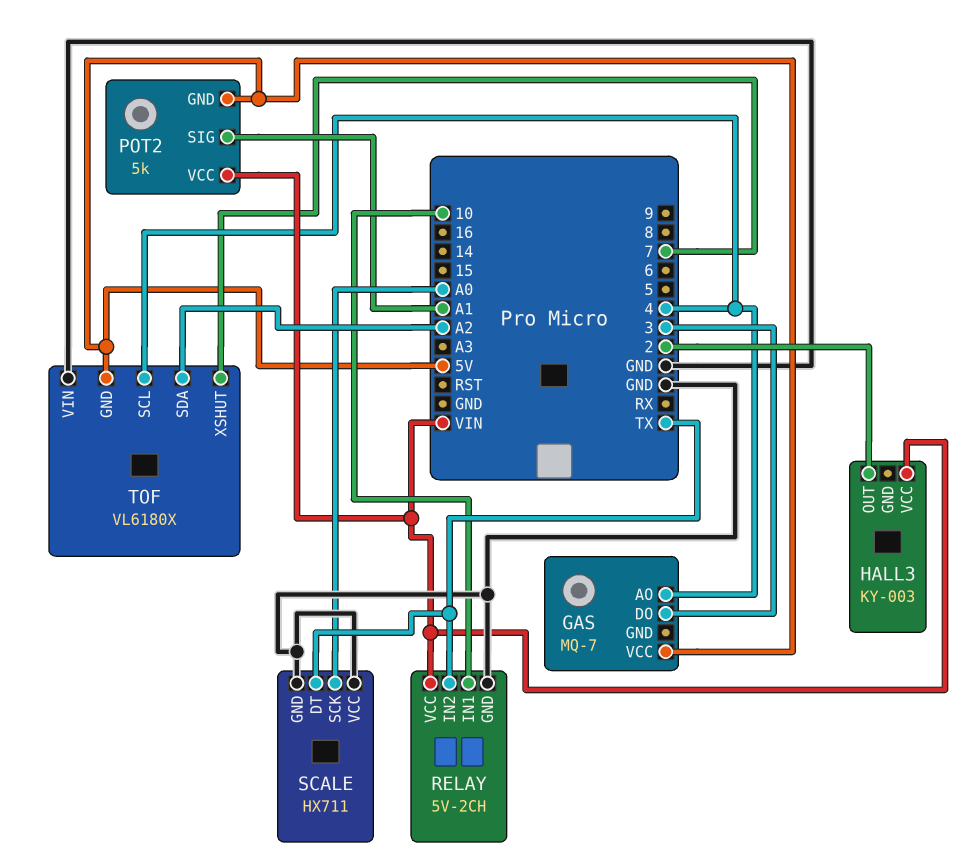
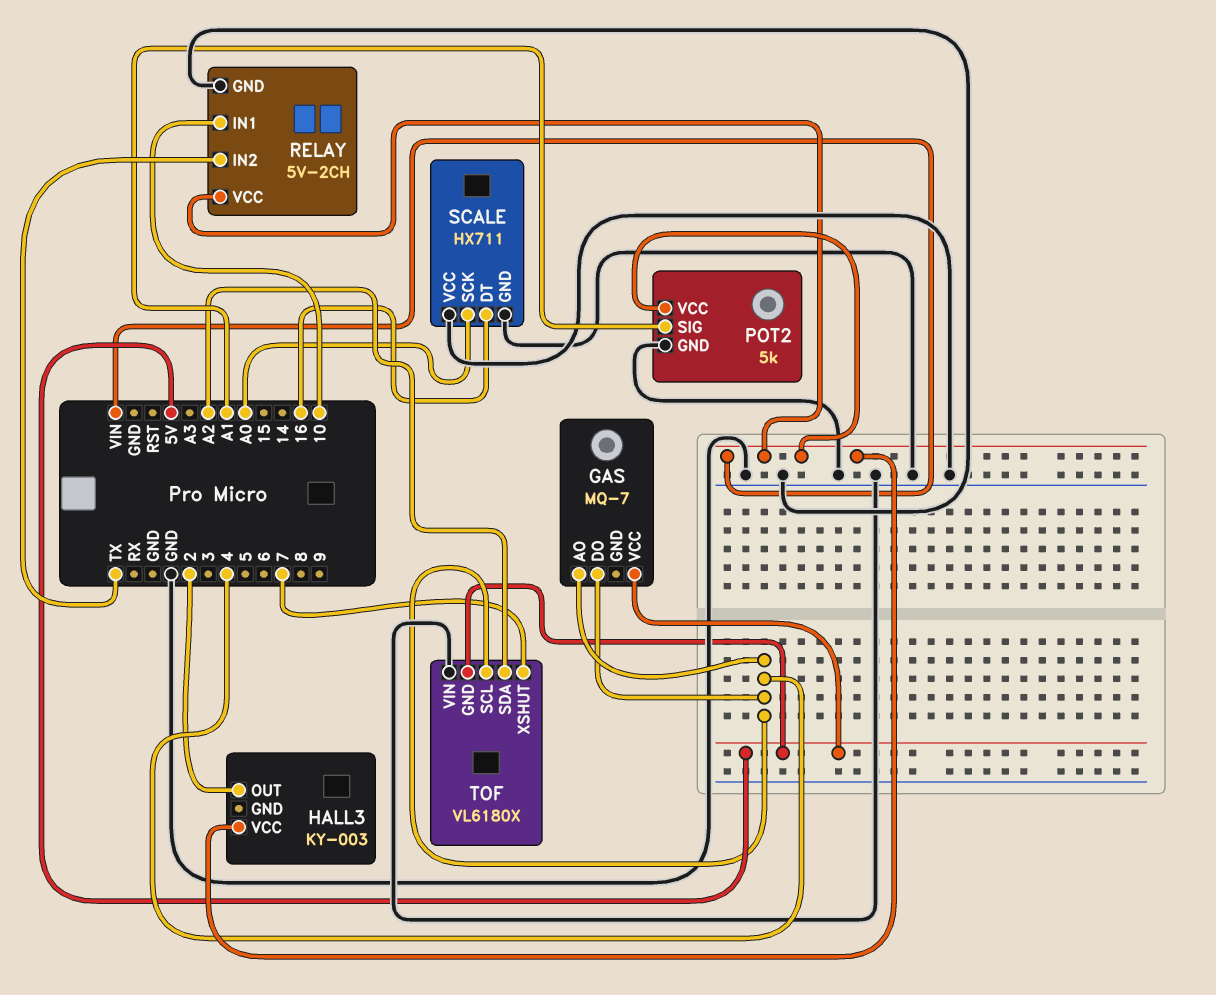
GAS pin DO: 3 -> 4
POT2 pin GND: 5V -> GND
SCALE pin DT: TX -> 16

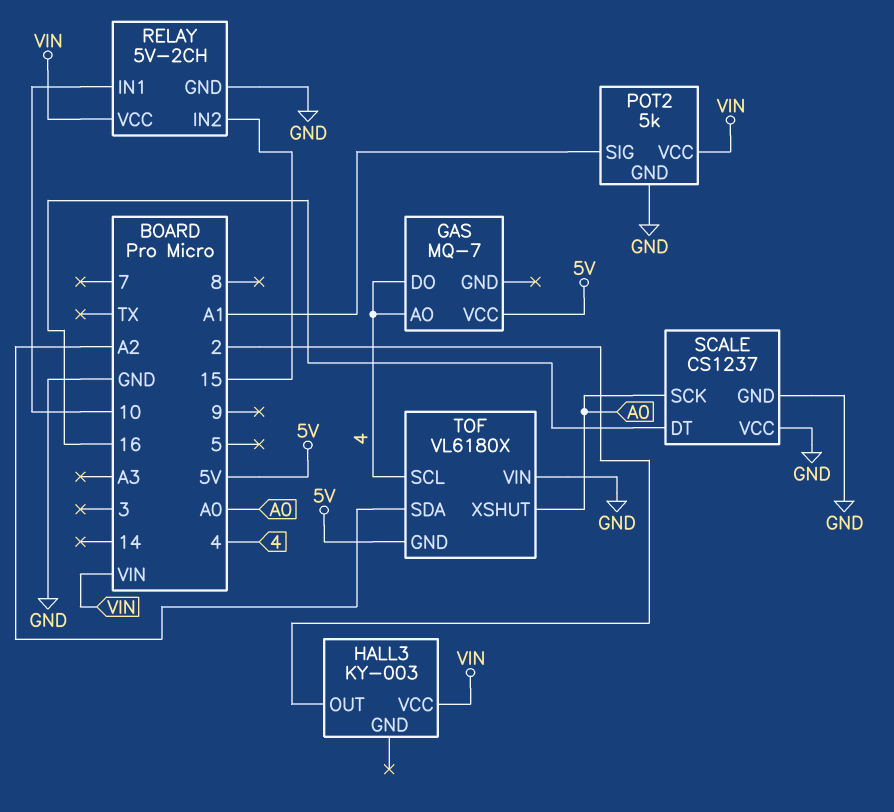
RELAY pin IN2: TX -> 15
SCALE: HX711 -> CS1237
TOF pin XSHUT: 7 -> A0

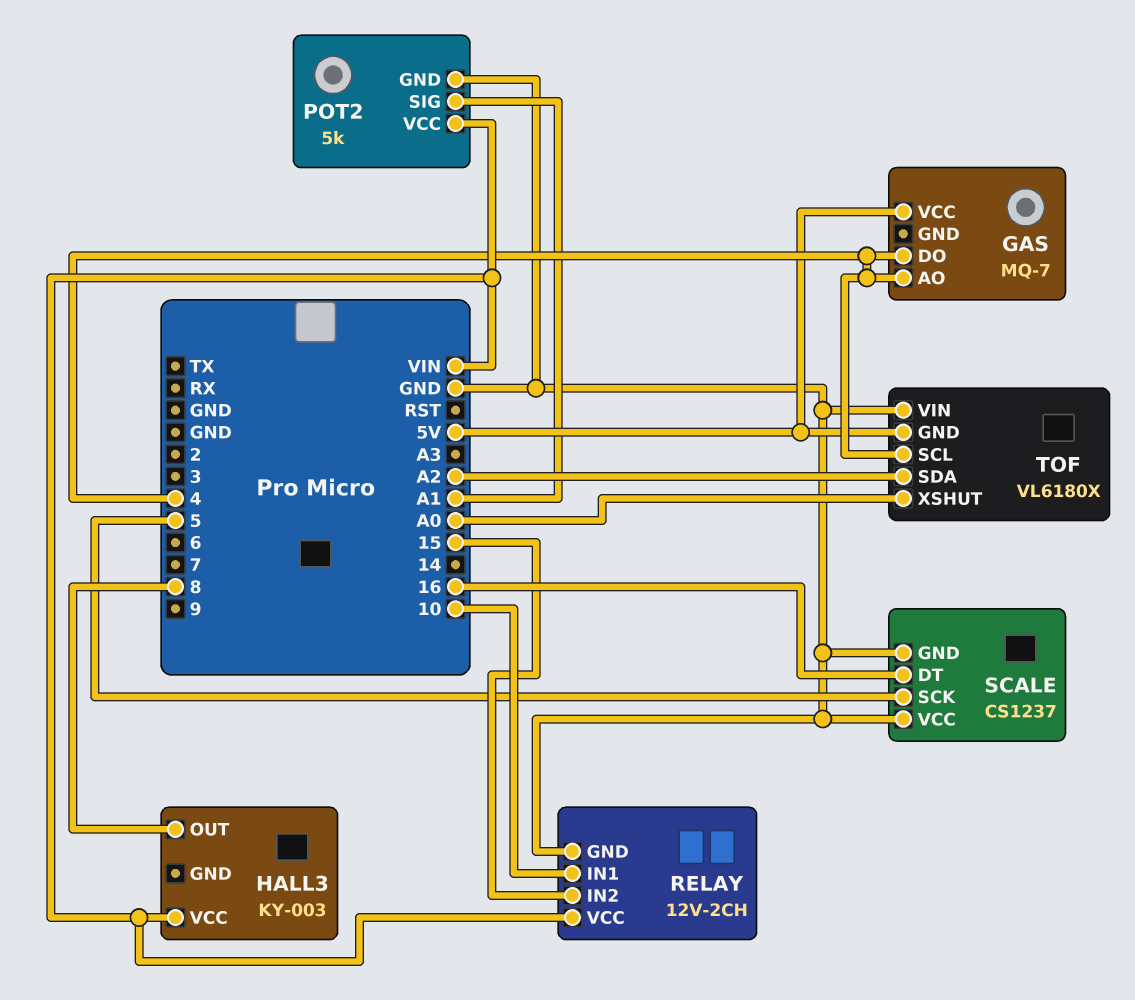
HALL3 pin OUT: 2 -> 8
RELAY: 5V-2CH -> 12V-2CH
SCALE pin SCK: A0 -> 5

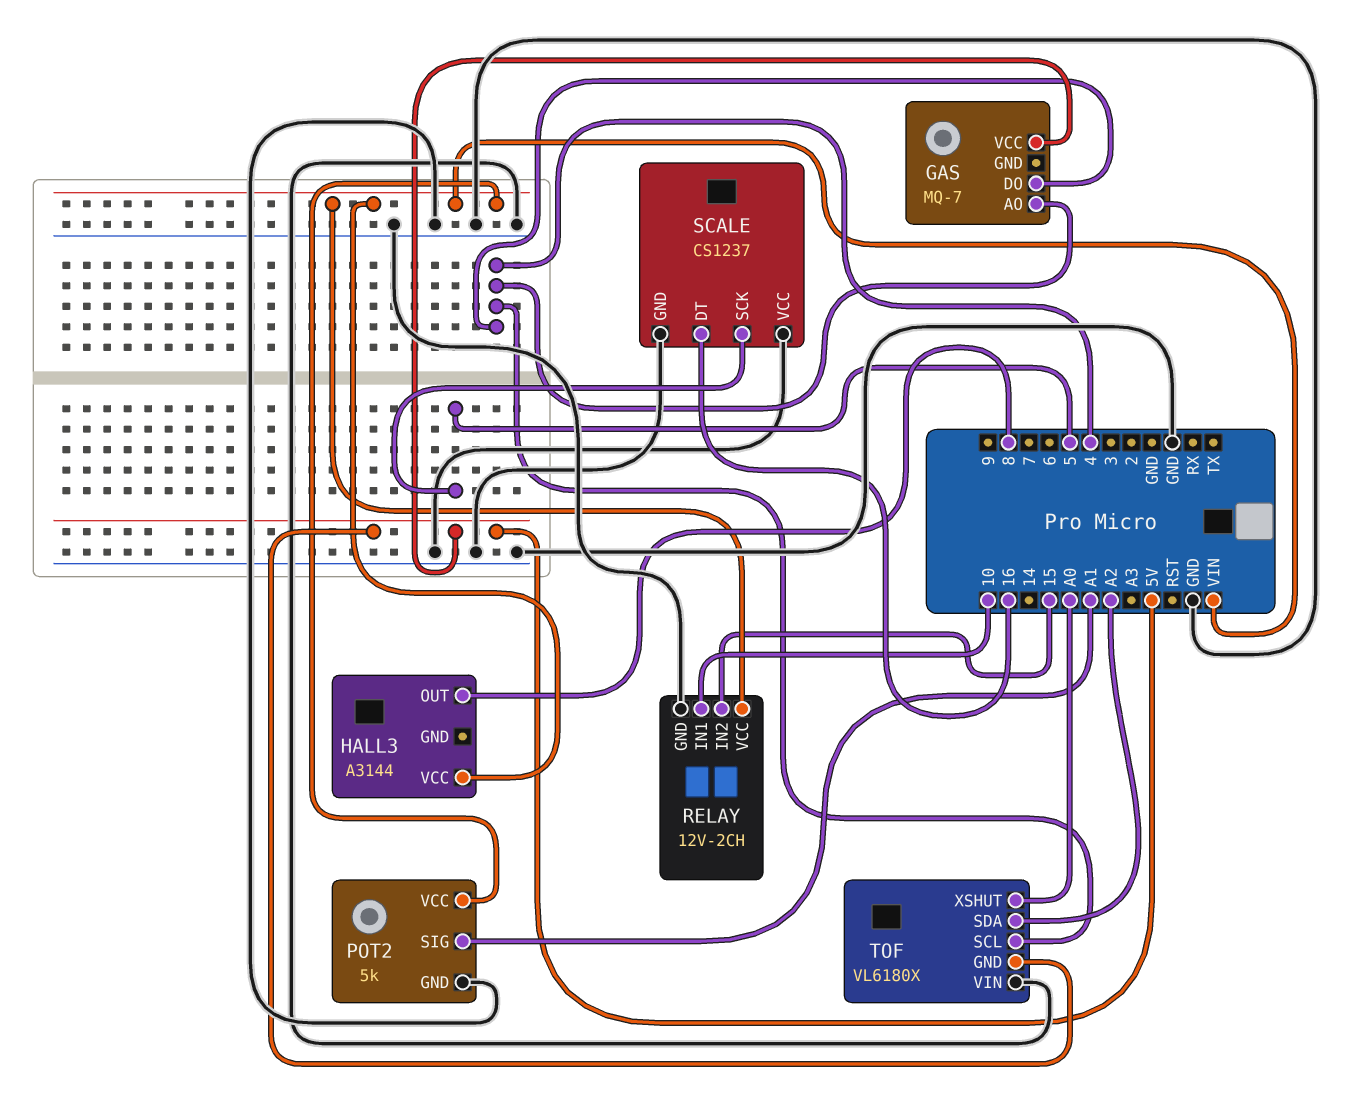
HALL3: KY-003 -> A3144

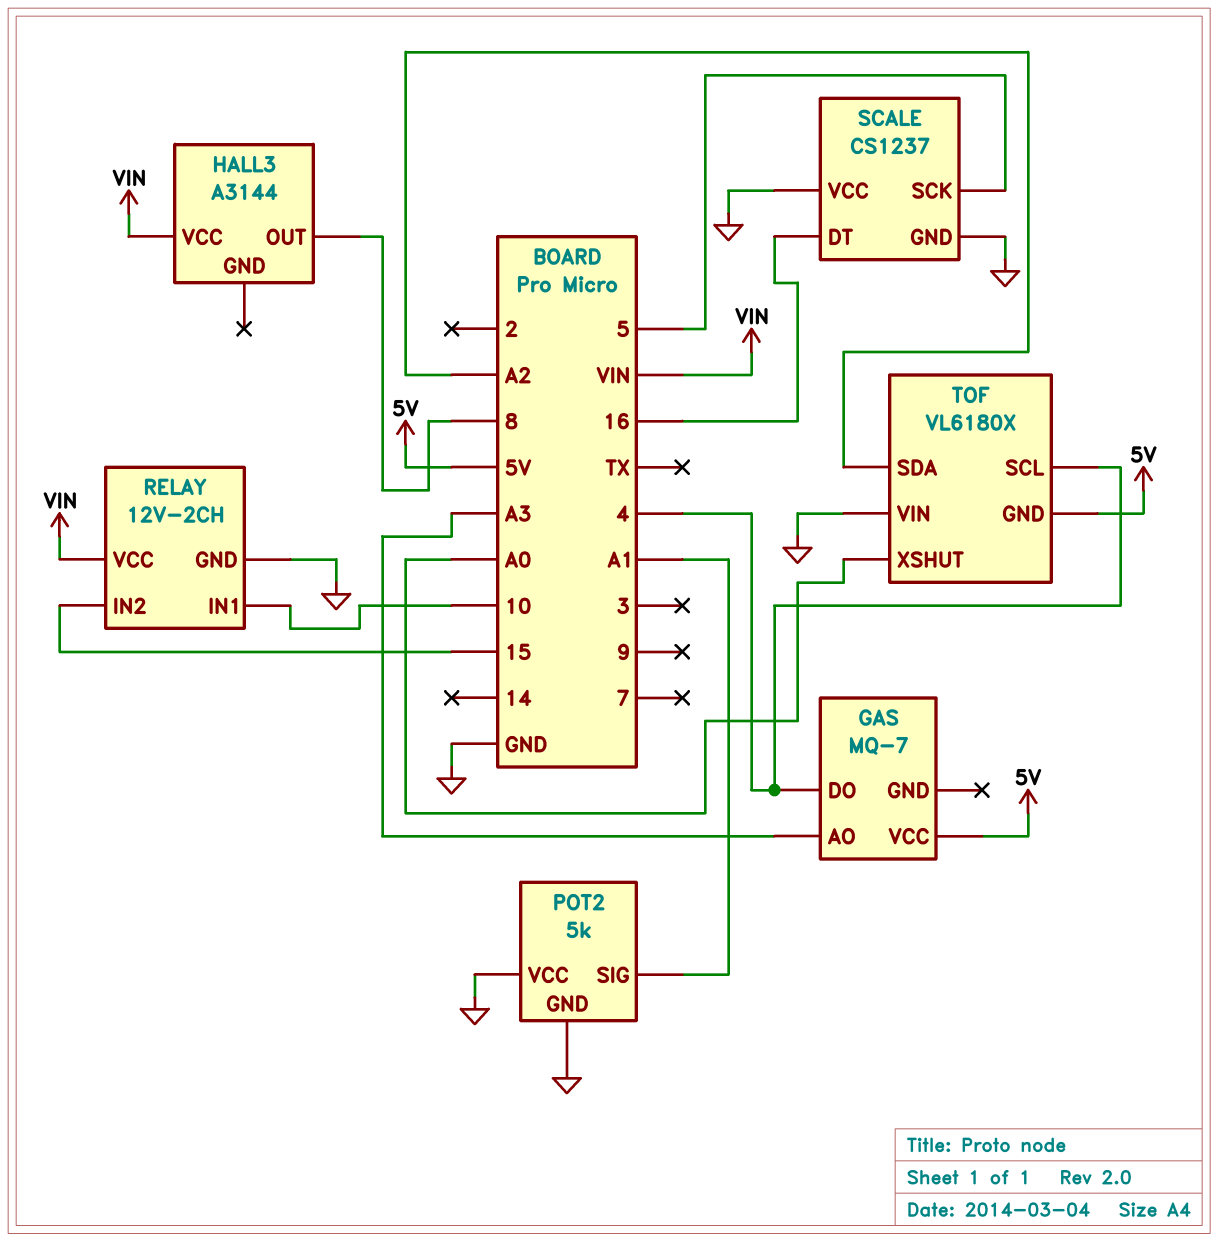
GAS pin AO: 4 -> A3
POT2 pin VCC: VIN -> GND

